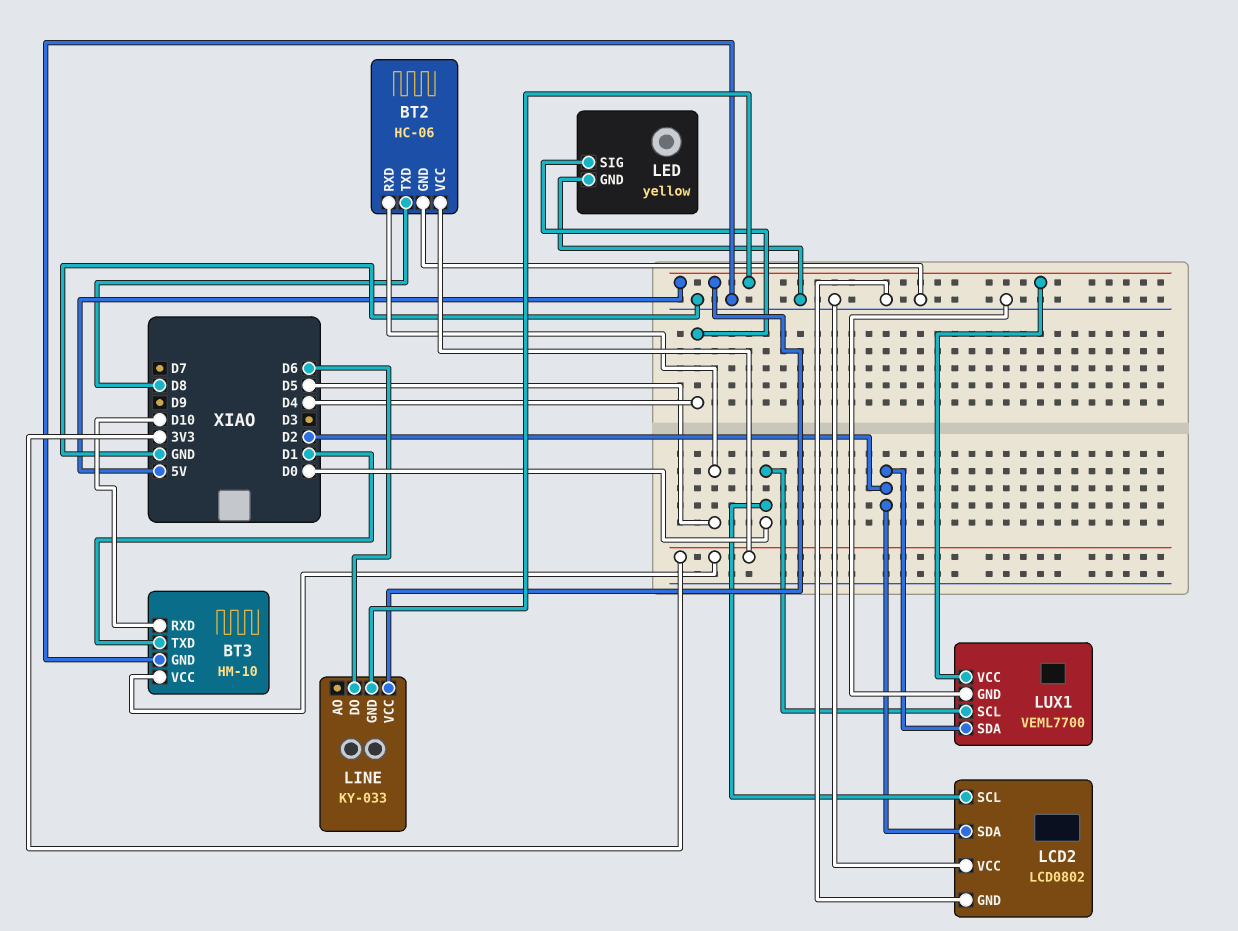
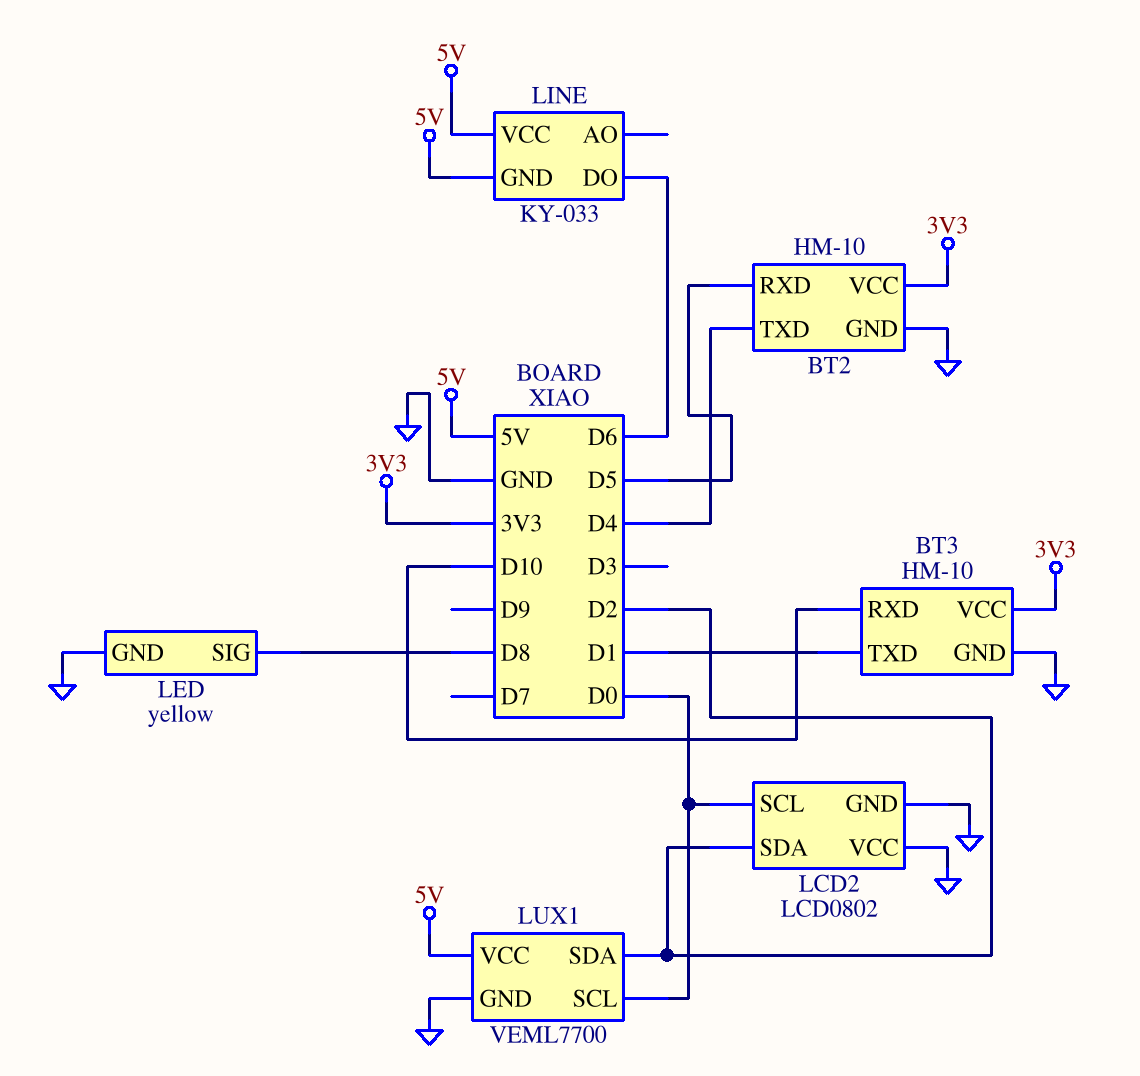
BT2: HC-06 -> HM-10
BT2 pin TXD: D8 -> D4
LED pin SIG: D4 -> D8

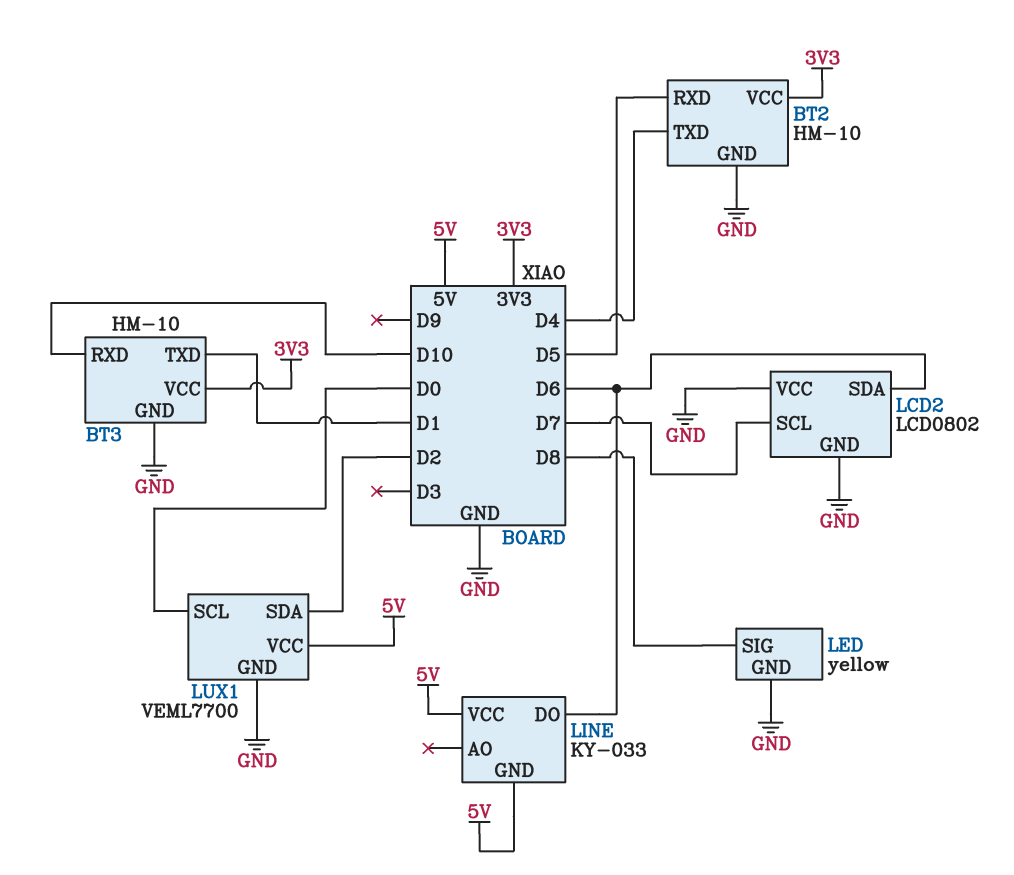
LCD2 pin SCL: D0 -> D7
LCD2 pin SDA: D2 -> D6

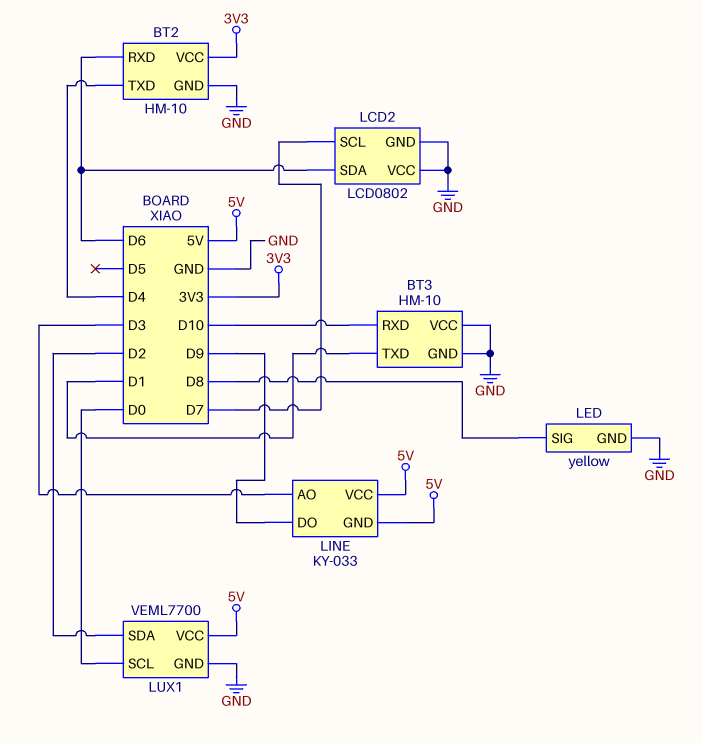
BT2 pin RXD: D5 -> D6
BT3 pin VCC: 3V3 -> GND
LINE pin AO: none -> D3
LINE pin DO: D6 -> D9

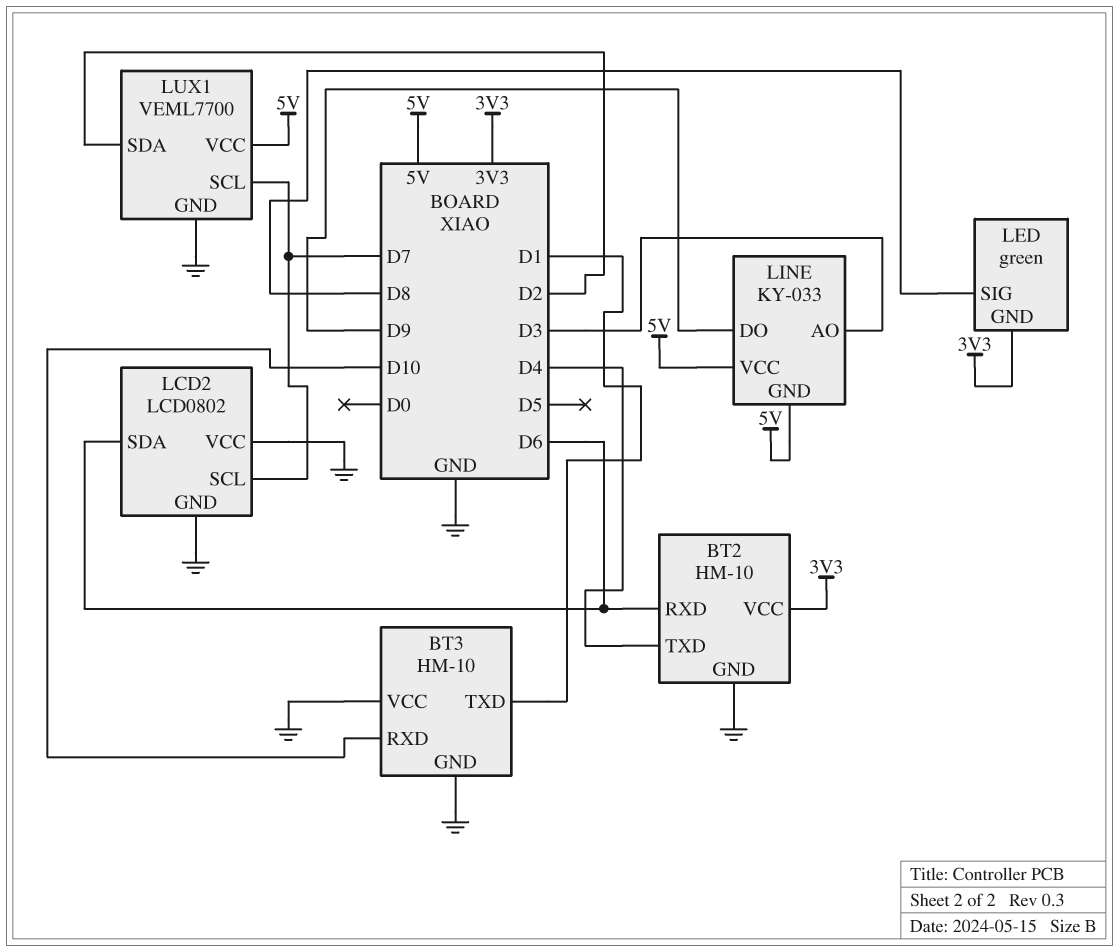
LED: yellow -> green
LED pin GND: GND -> 3V3
LUX1 pin SCL: D0 -> D7

